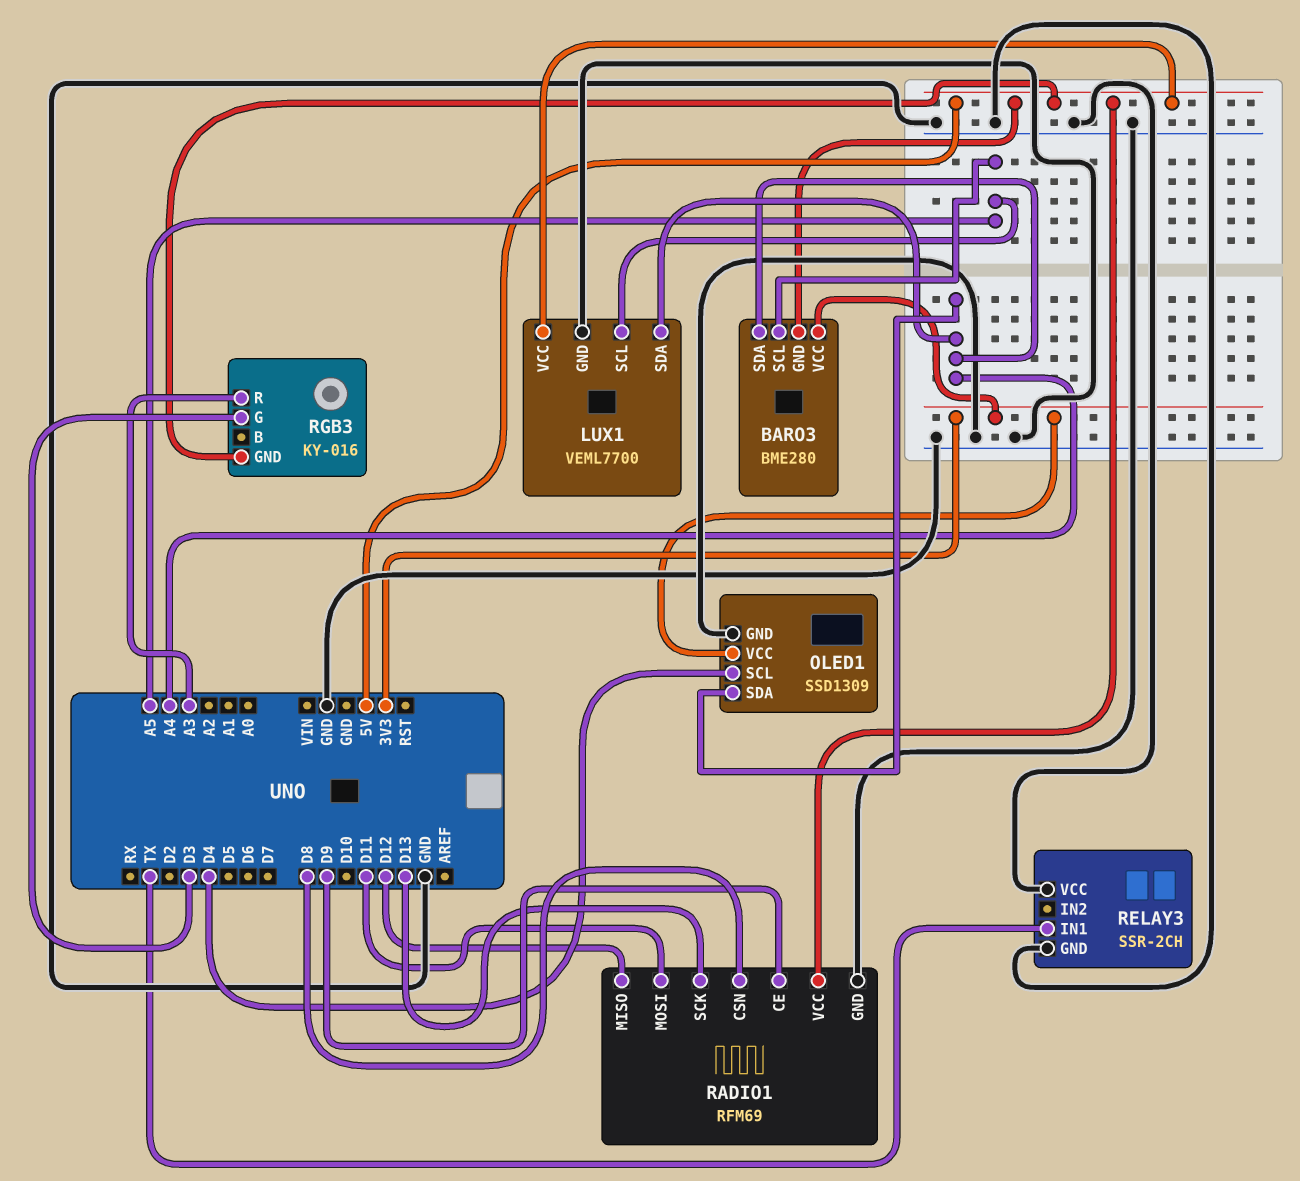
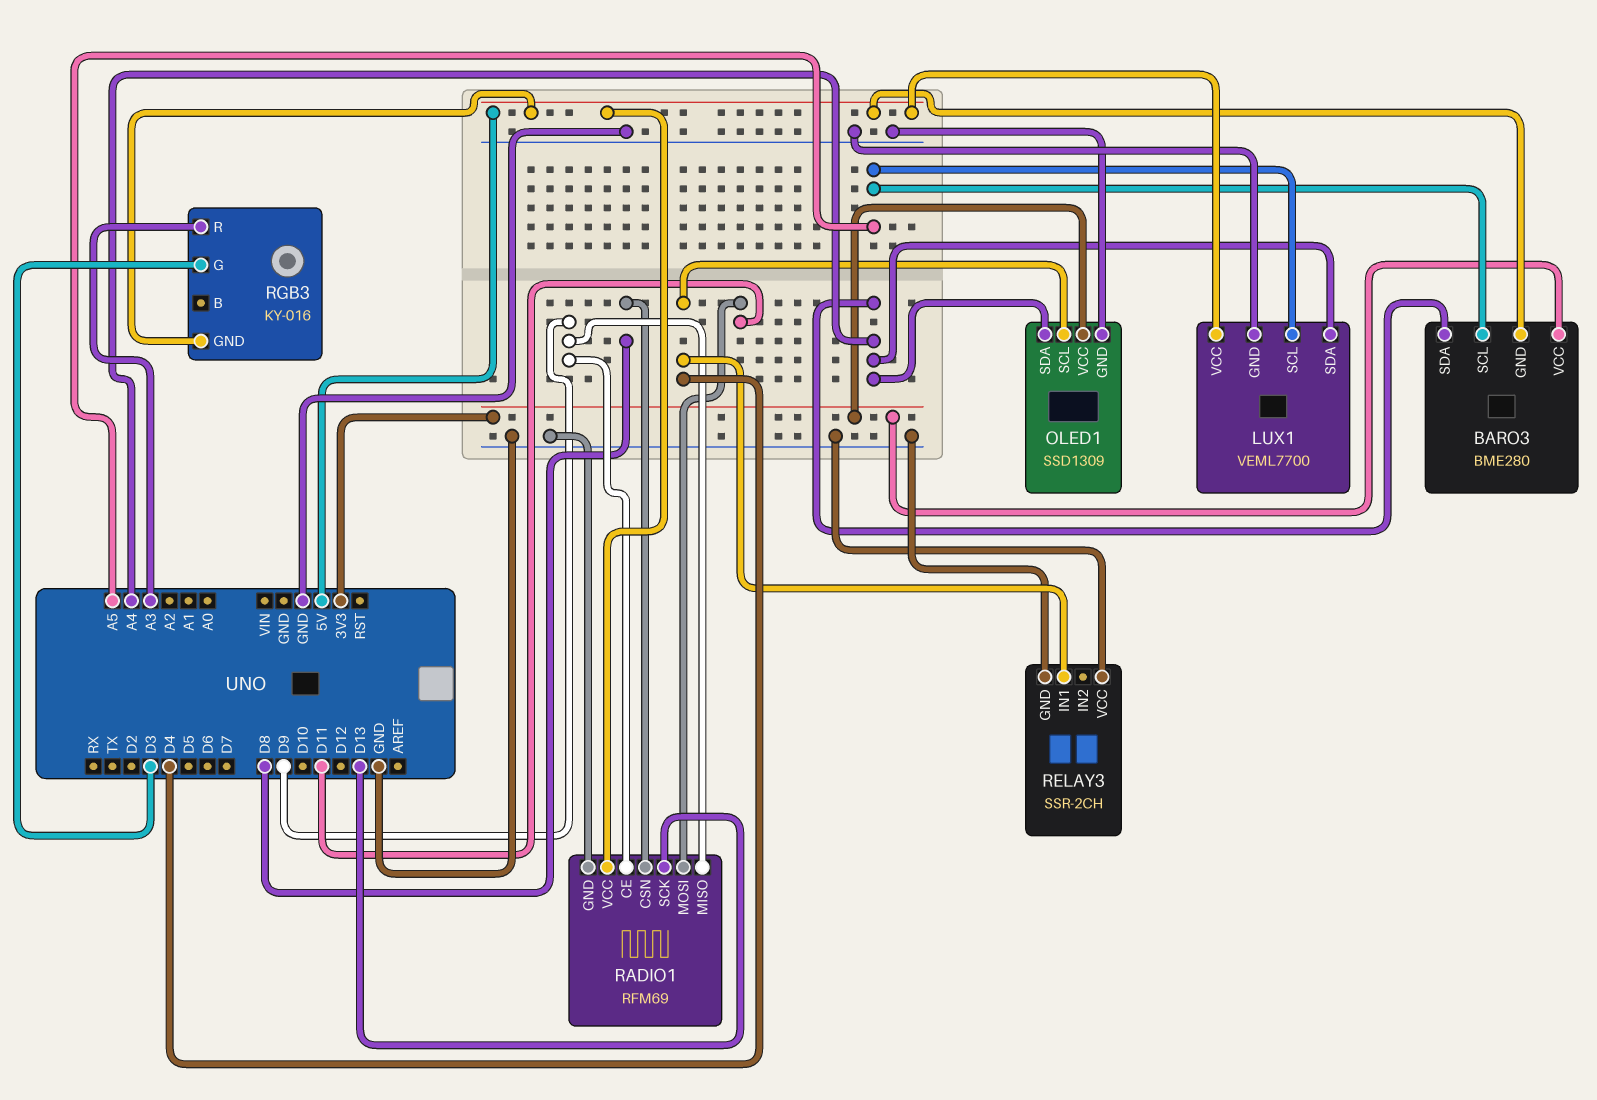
RADIO1 pin MISO: D12 -> D9
RELAY3 pin IN1: TX -> D4

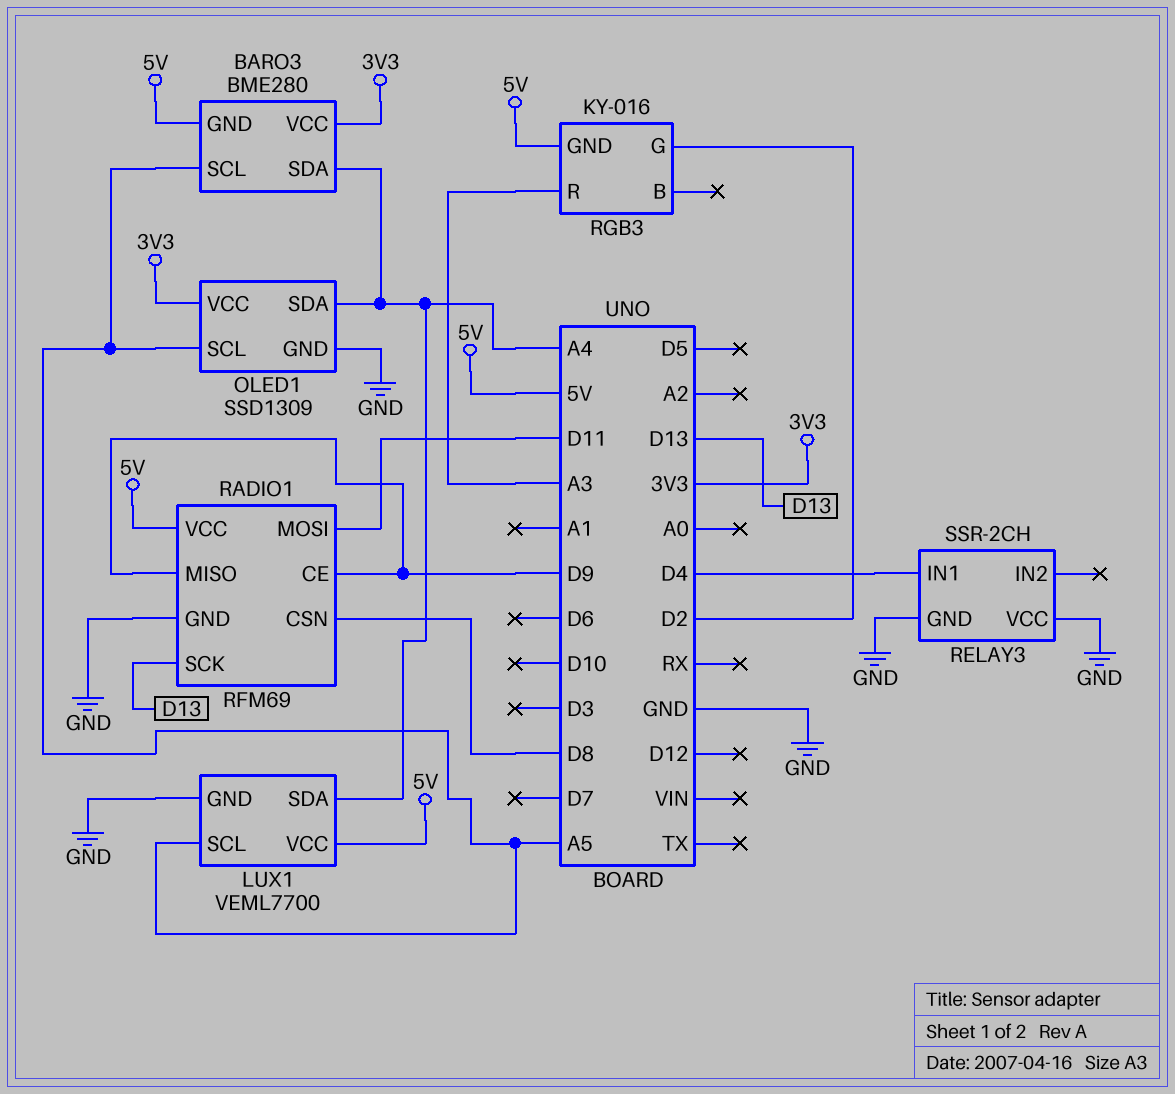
OLED1 pin SCL: D4 -> A5
RGB3 pin G: D3 -> D2

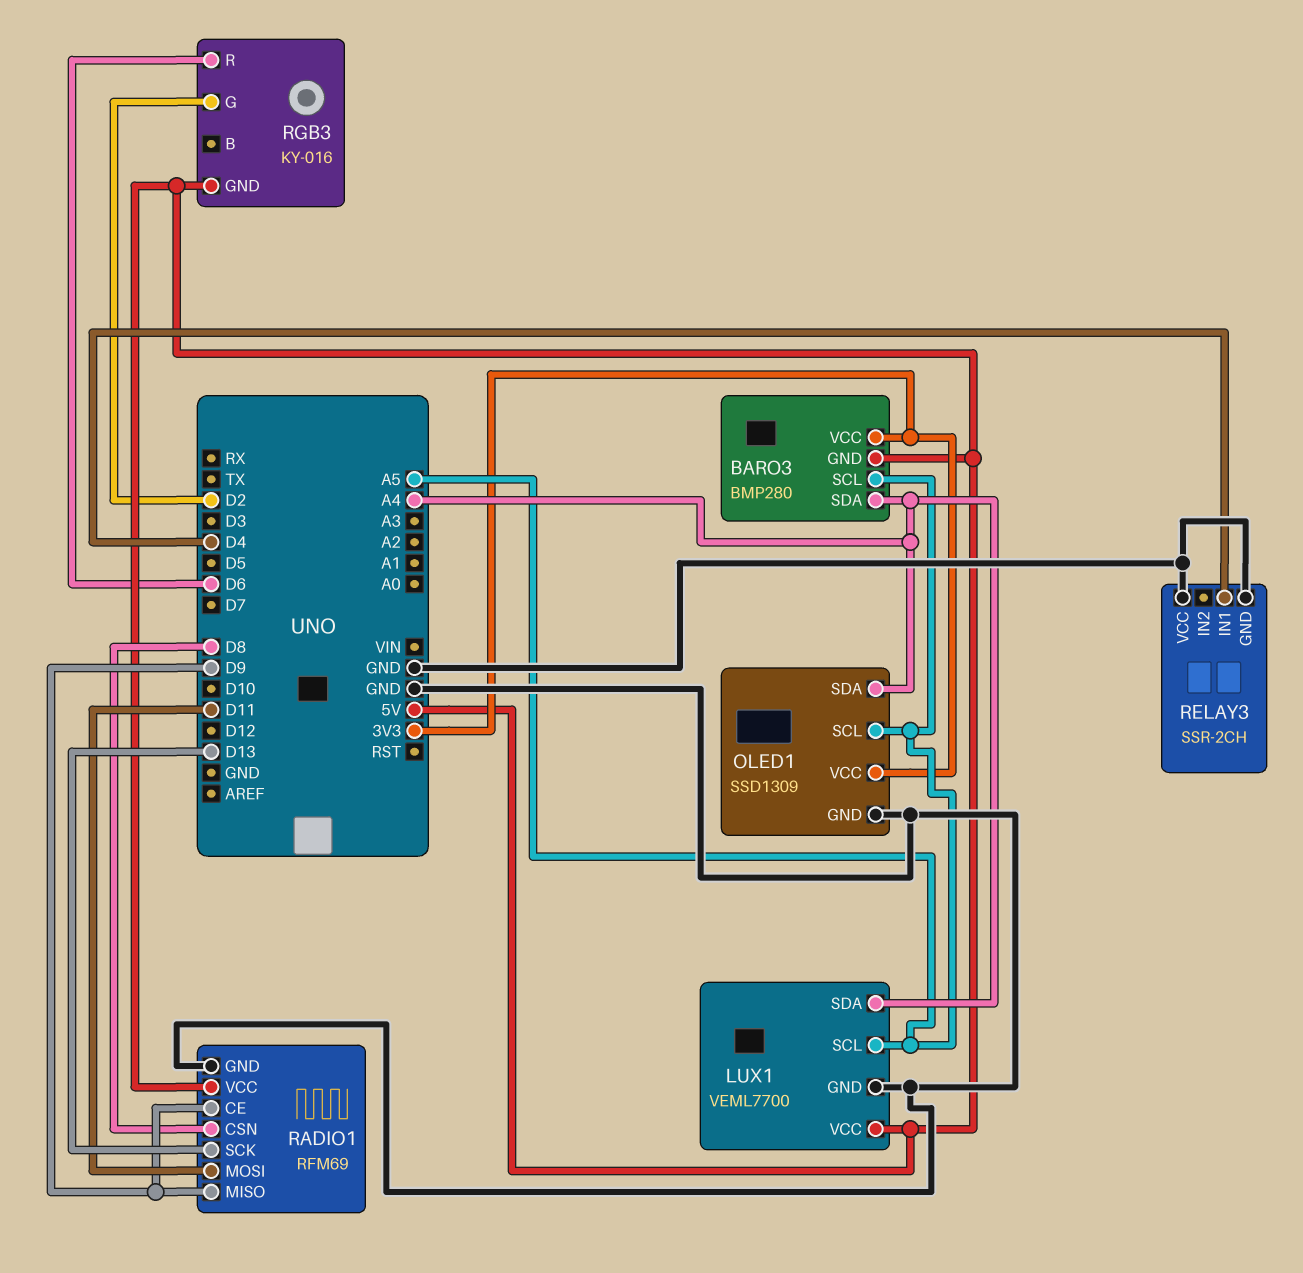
BARO3: BME280 -> BMP280
RGB3 pin R: A3 -> D6

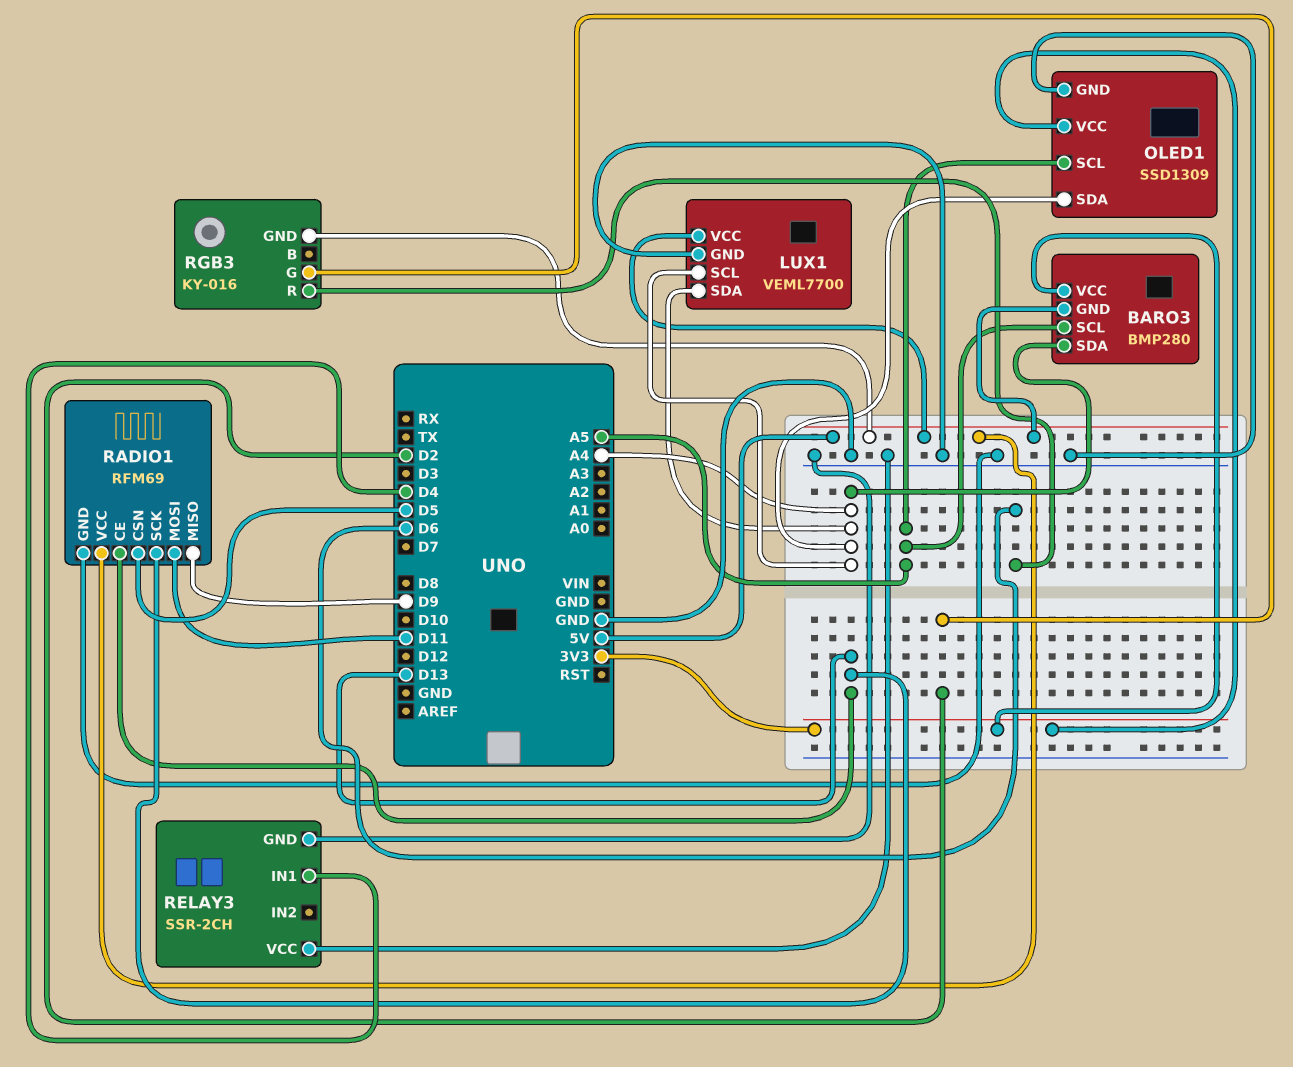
LUX1 pin SCL: A5 -> A4
RADIO1 pin CE: D9 -> D13
RADIO1 pin CSN: D8 -> D5

